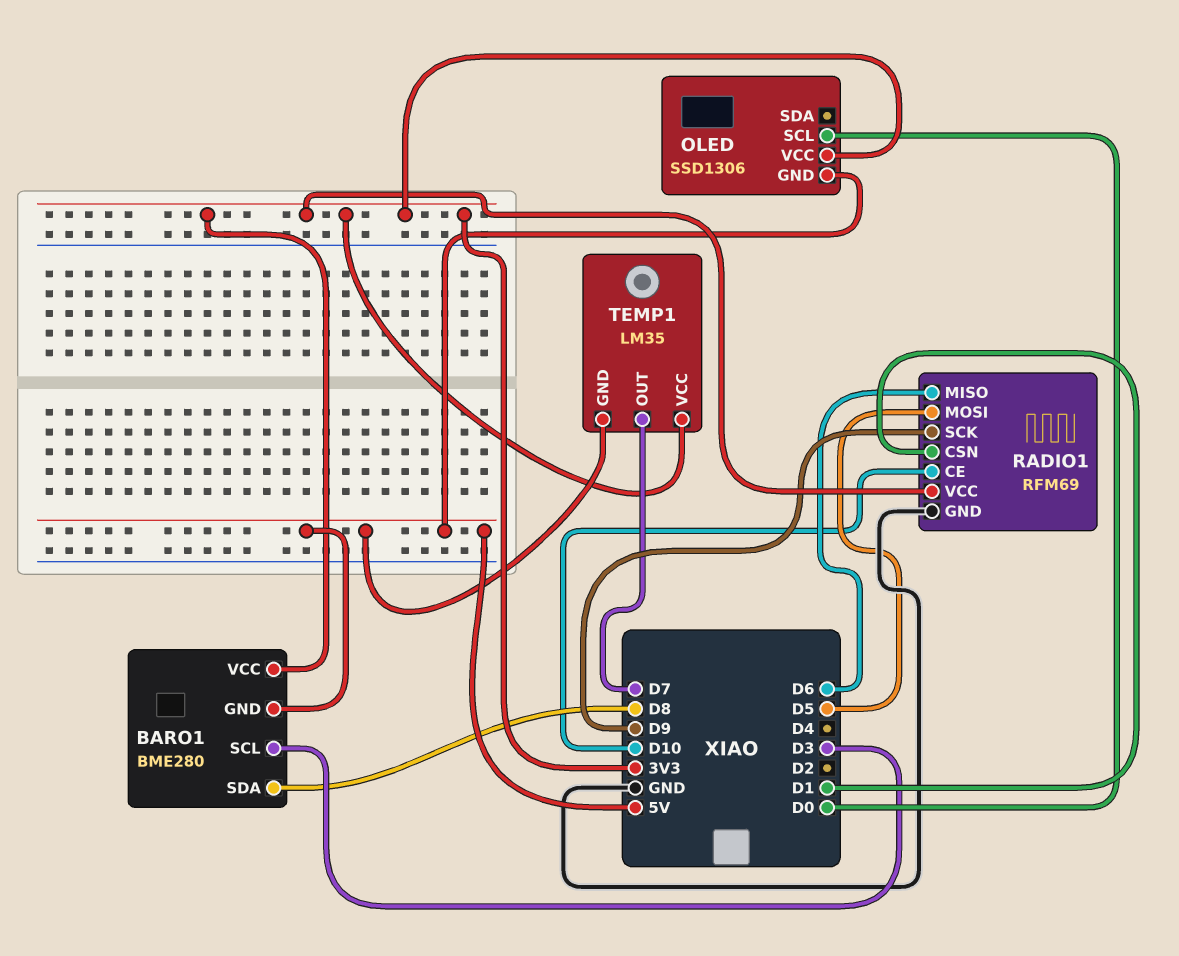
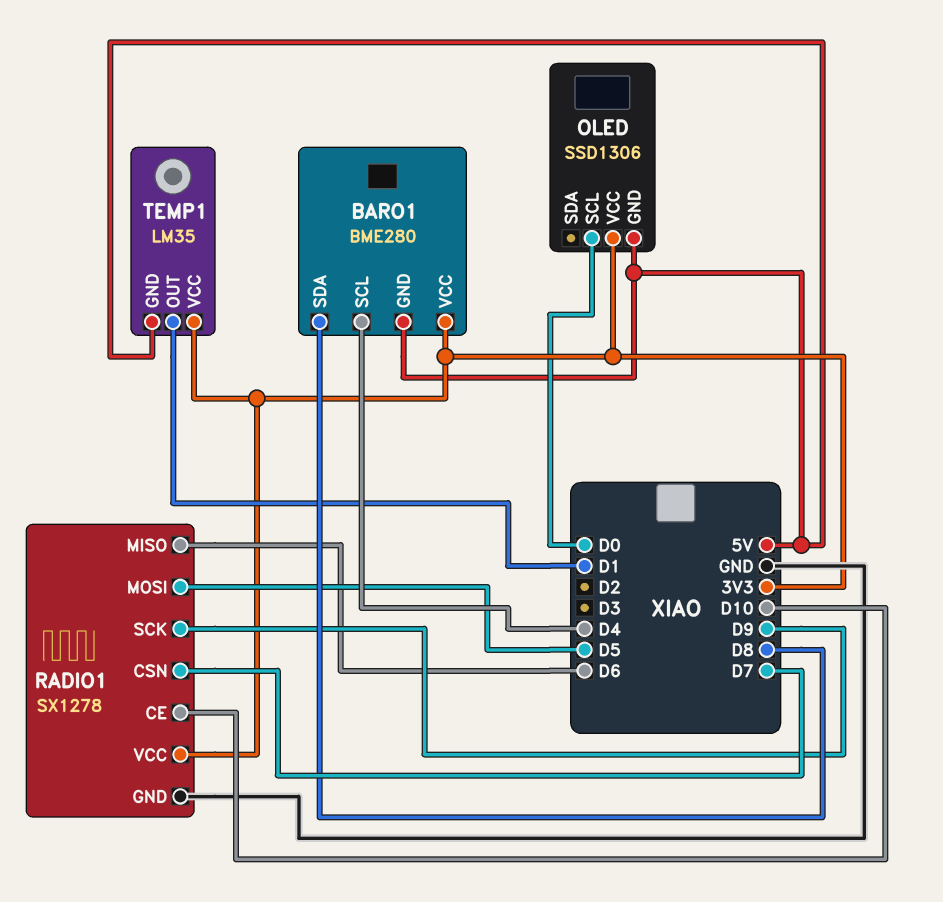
BARO1 pin SCL: D3 -> D4
RADIO1: RFM69 -> SX1278
RADIO1 pin CSN: D1 -> D7
TEMP1 pin OUT: D7 -> D1

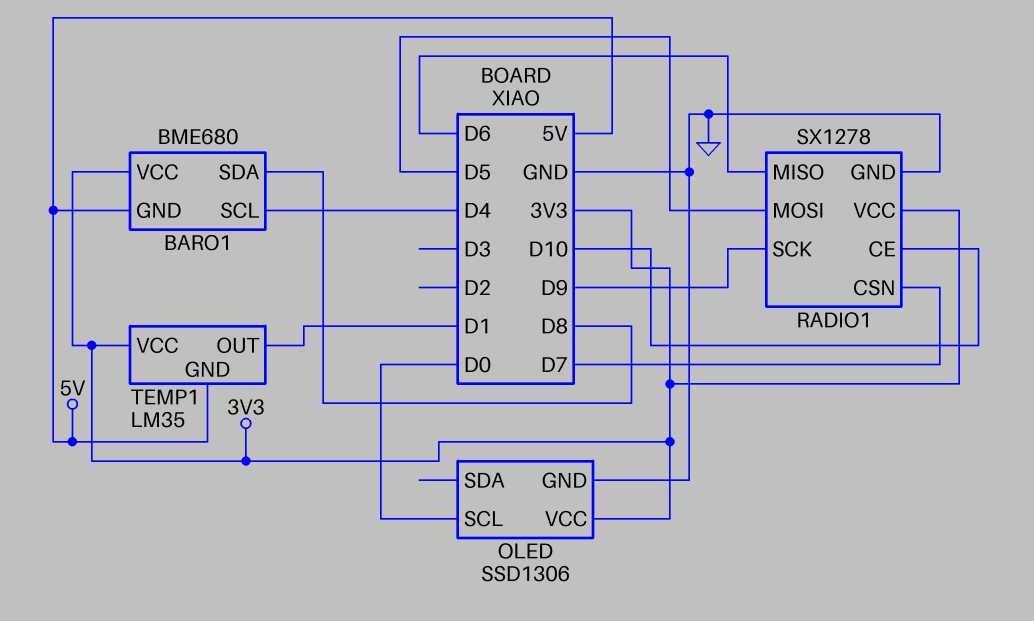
BARO1: BME280 -> BME680
OLED pin GND: 5V -> GND

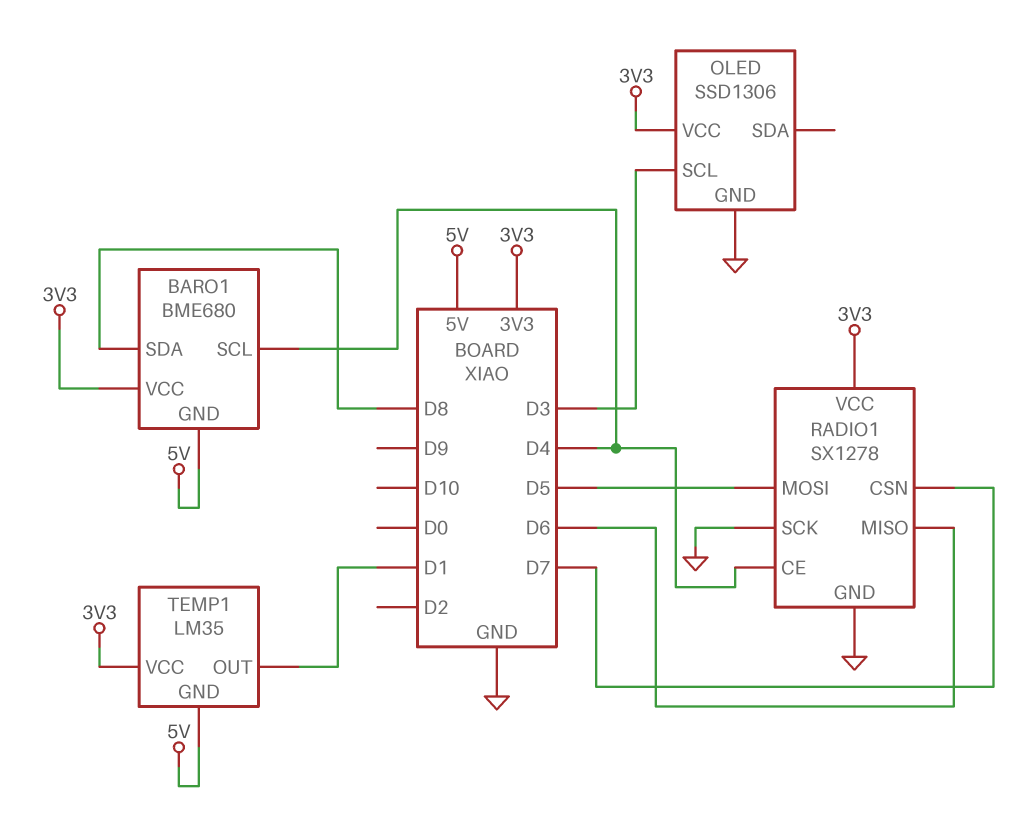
OLED pin SCL: D0 -> D3
RADIO1 pin CE: D10 -> D4
RADIO1 pin SCK: D9 -> GND

